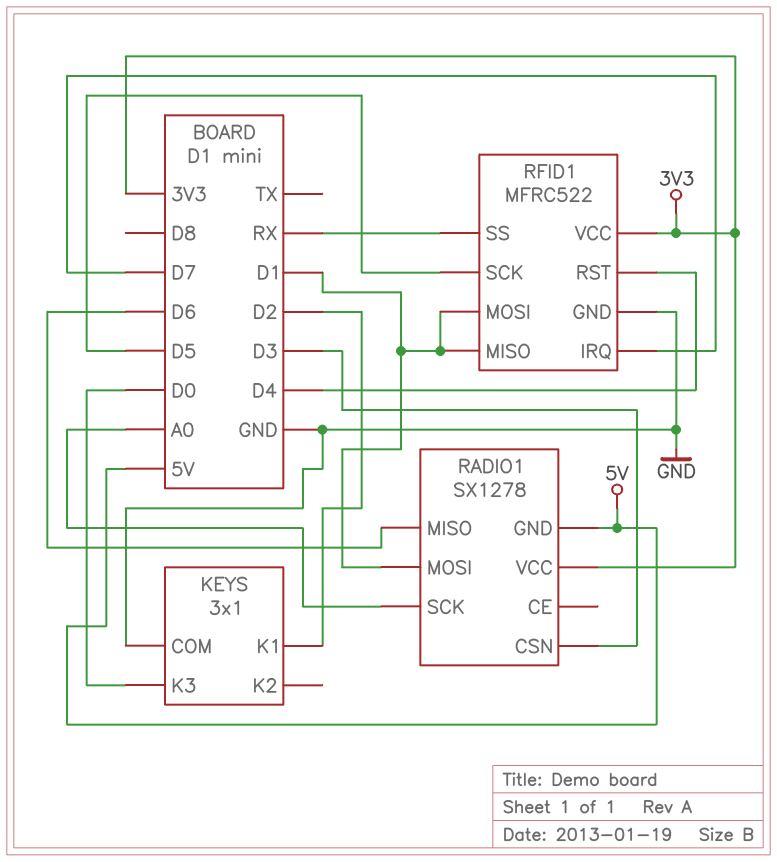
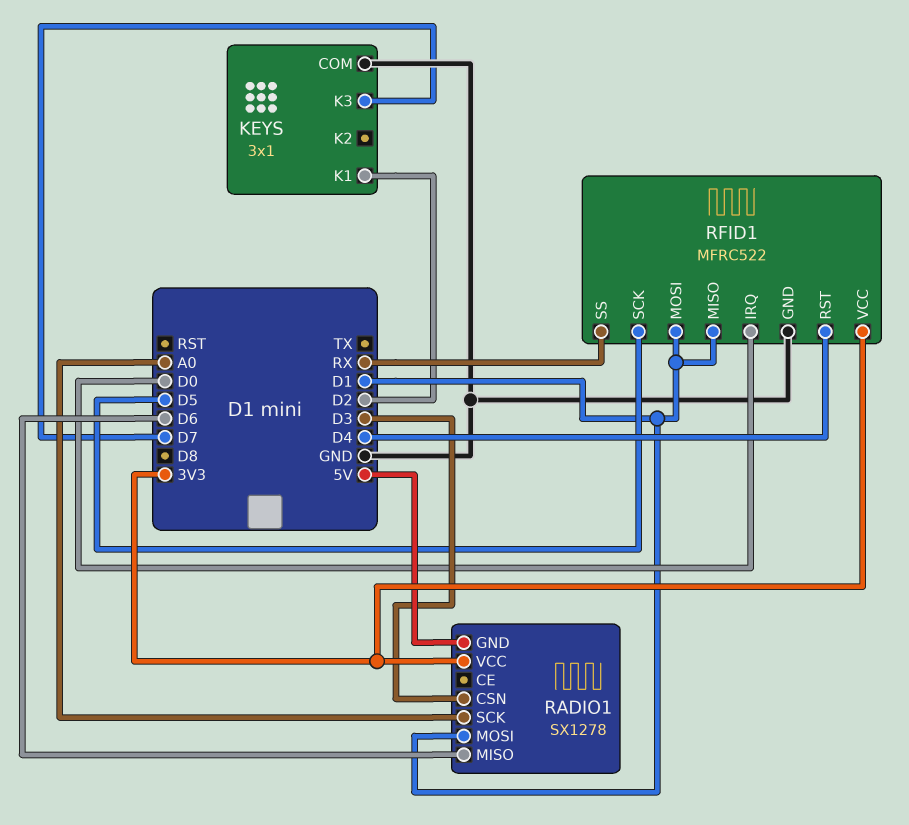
KEYS pin K3: D0 -> D7
RFID1 pin IRQ: D7 -> D0

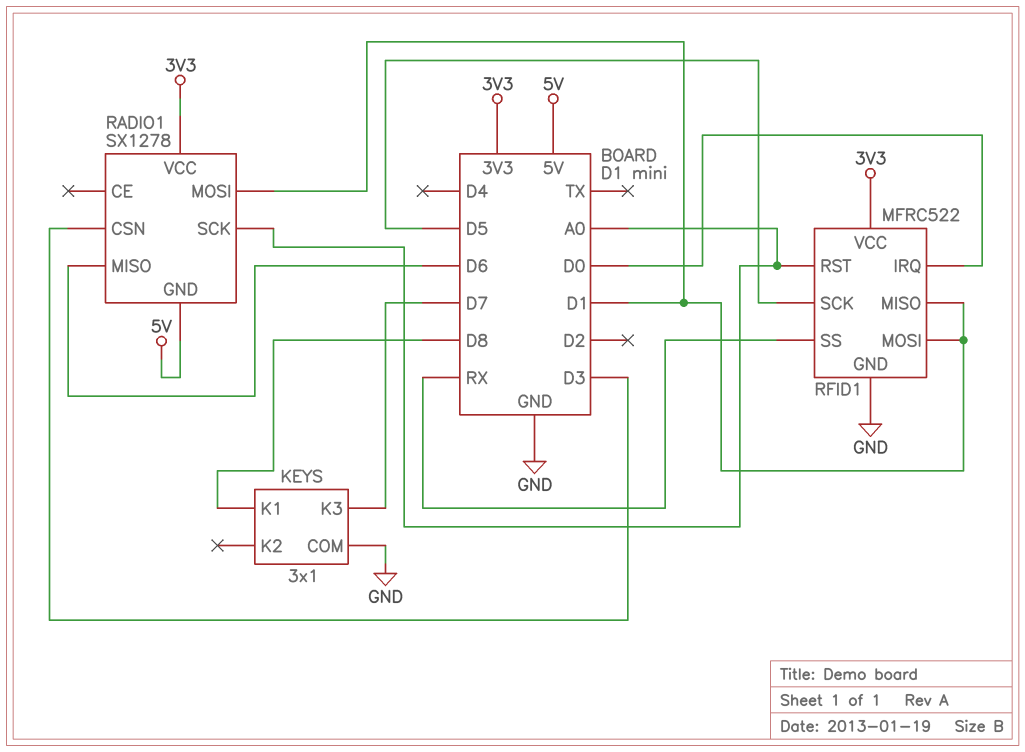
KEYS pin K1: D2 -> D8
RFID1 pin RST: D4 -> A0

